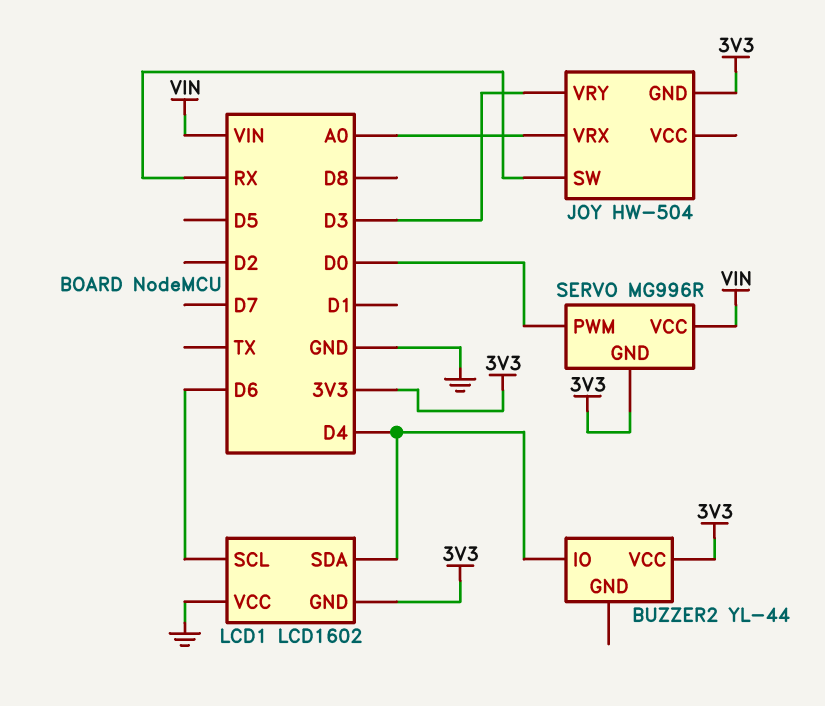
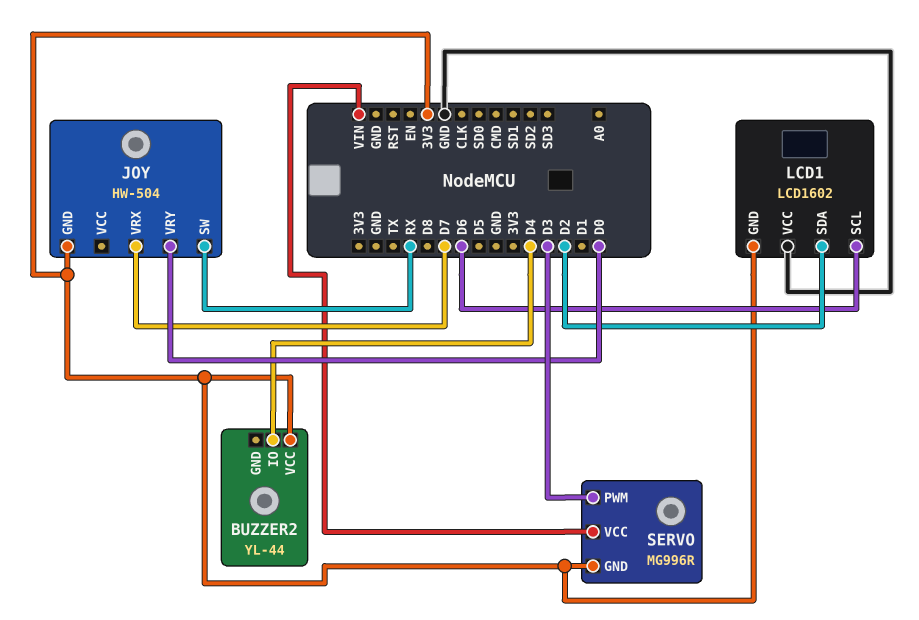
JOY pin VRX: A0 -> D7
JOY pin VRY: D3 -> D0
LCD1 pin SDA: D4 -> D2
SERVO pin PWM: D0 -> D3

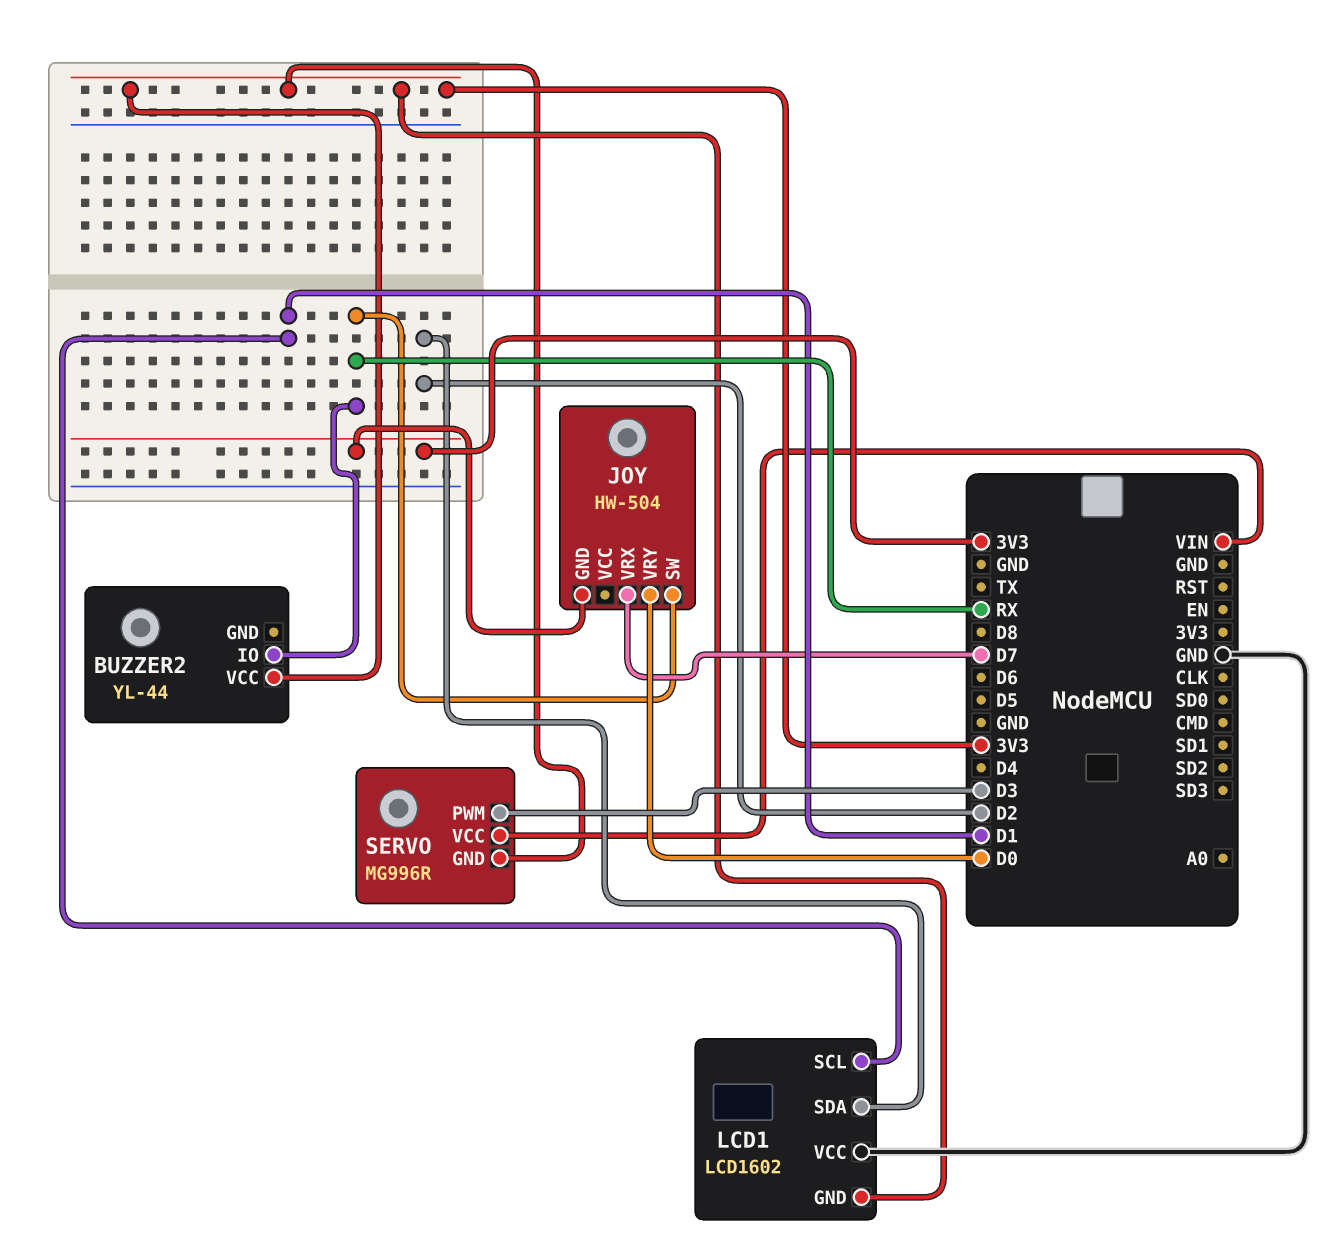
BUZZER2 pin IO: D4 -> RX
LCD1 pin SCL: D6 -> D1

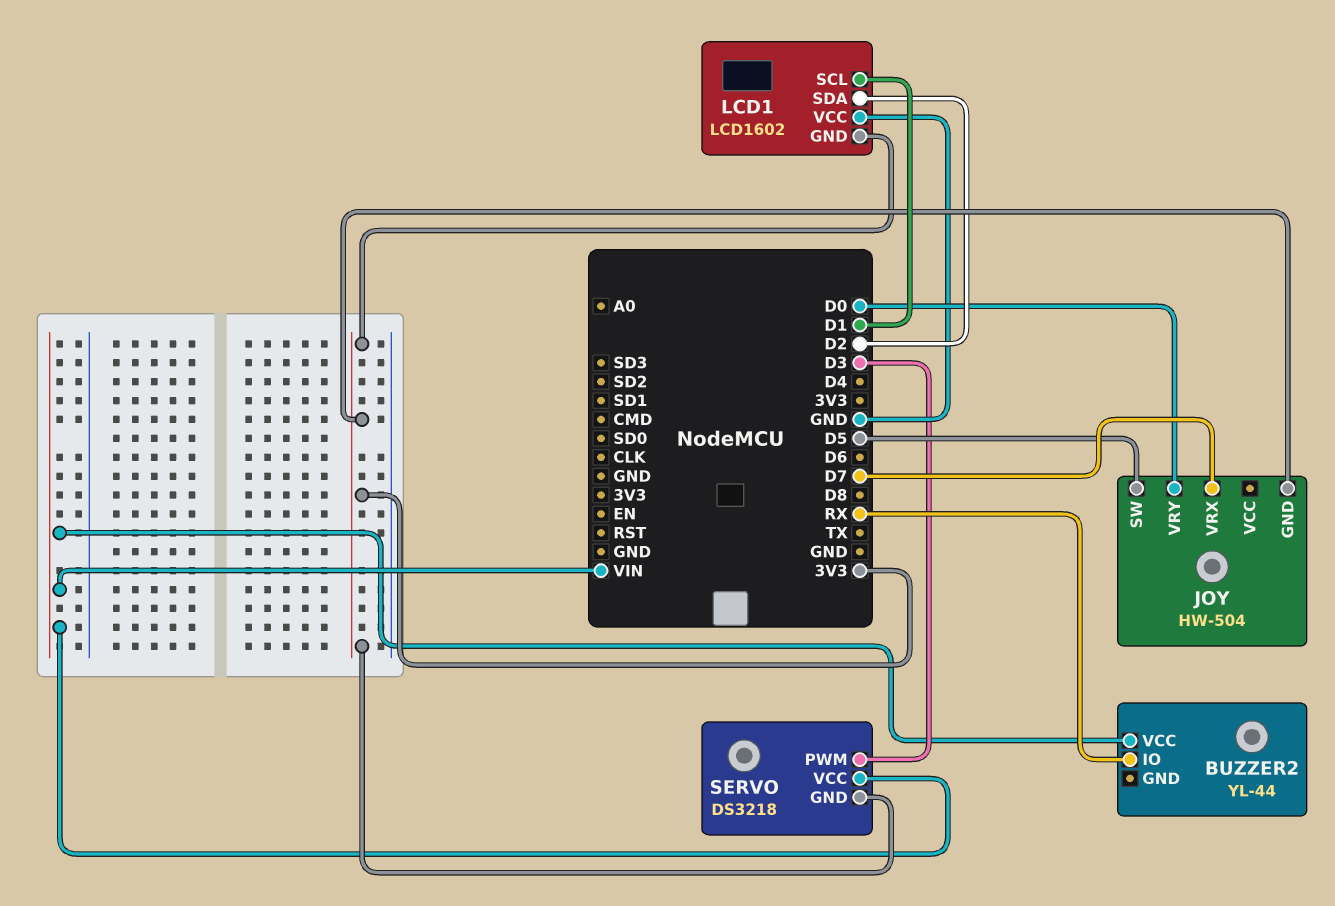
BUZZER2 pin VCC: 3V3 -> VIN
JOY pin SW: RX -> D5
SERVO: MG996R -> DS3218

